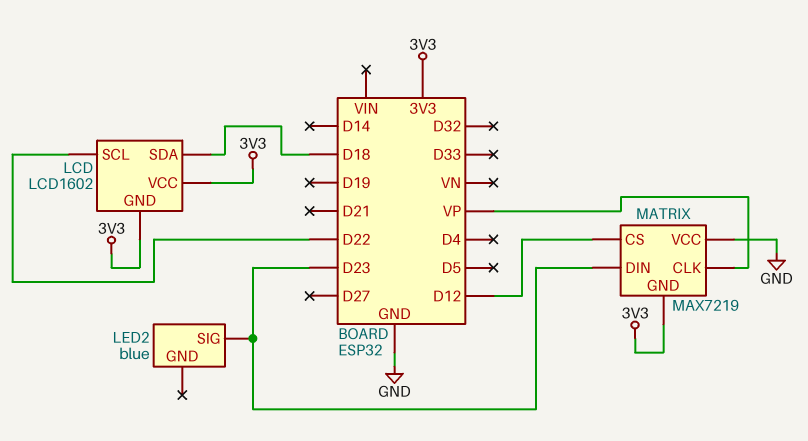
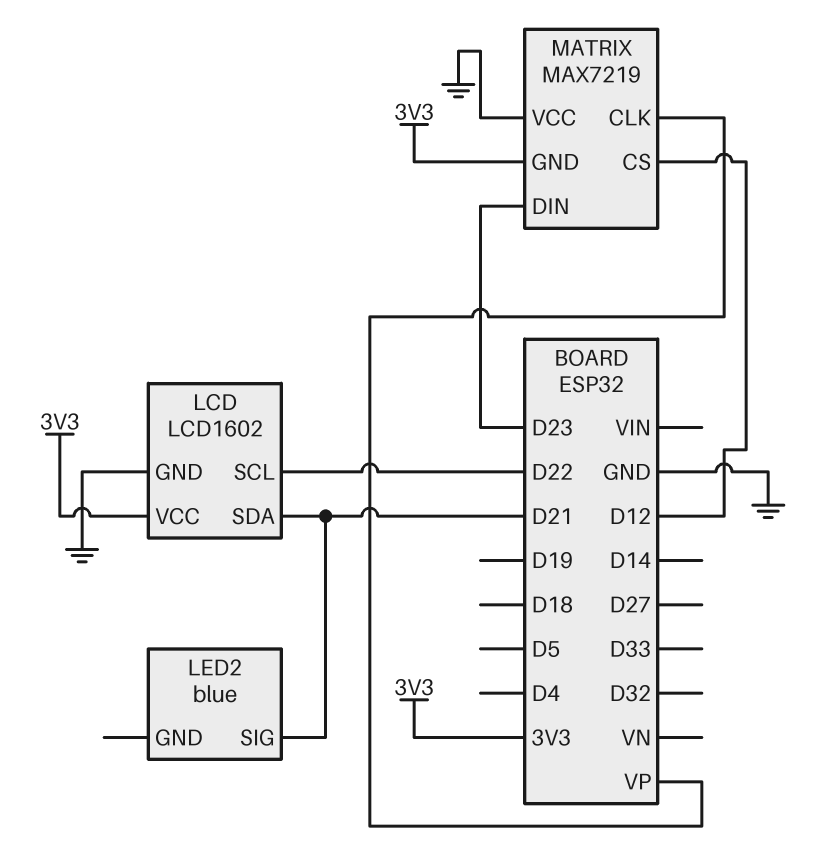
LCD pin GND: 3V3 -> GND
LCD pin SDA: D18 -> D21
LED2 pin SIG: D23 -> D21

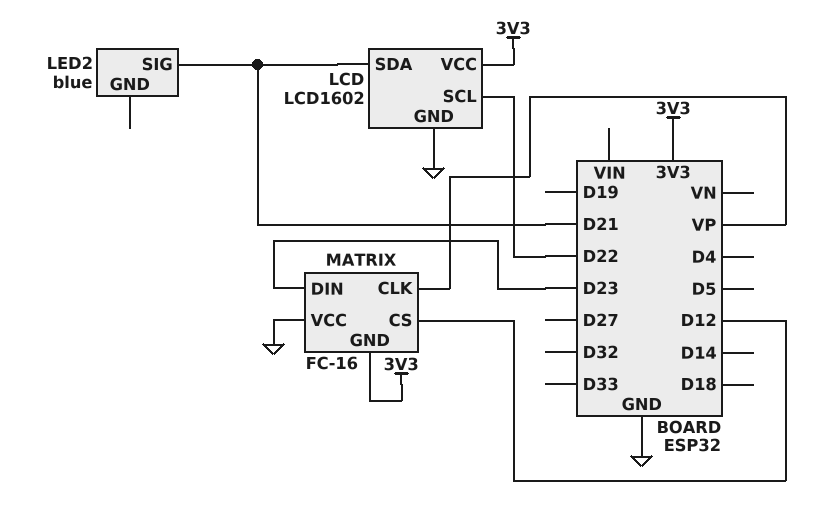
MATRIX: MAX7219 -> FC-16

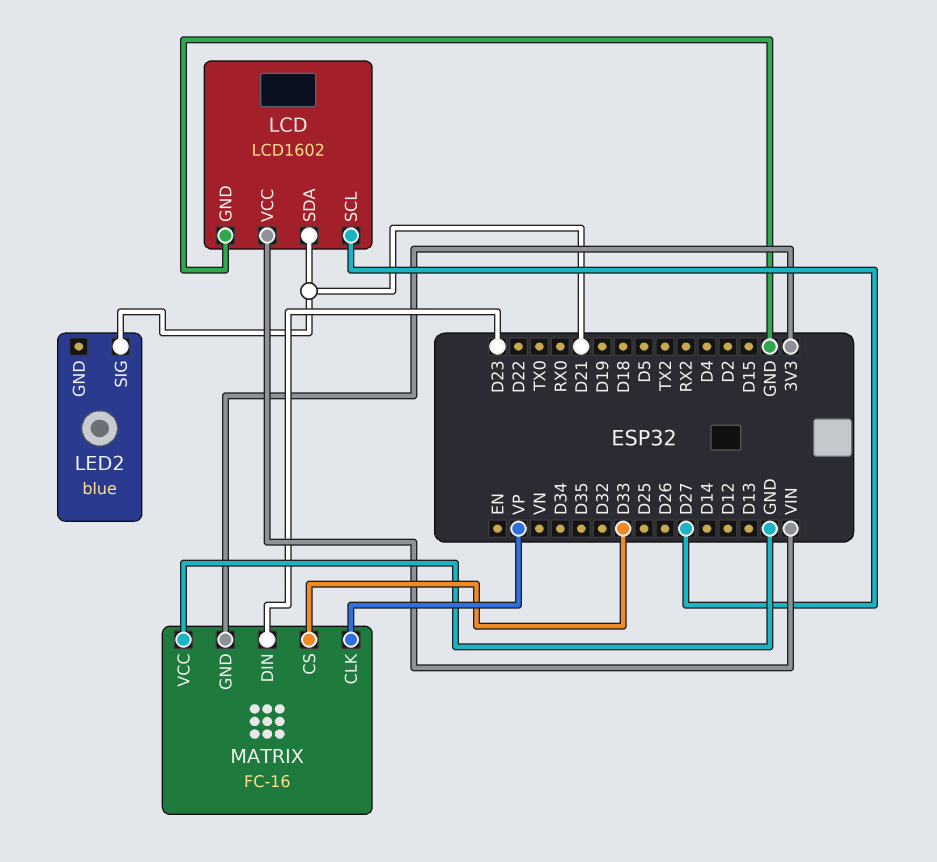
LCD pin SCL: D22 -> D27
LCD pin VCC: 3V3 -> VIN
MATRIX pin CS: D12 -> D33

